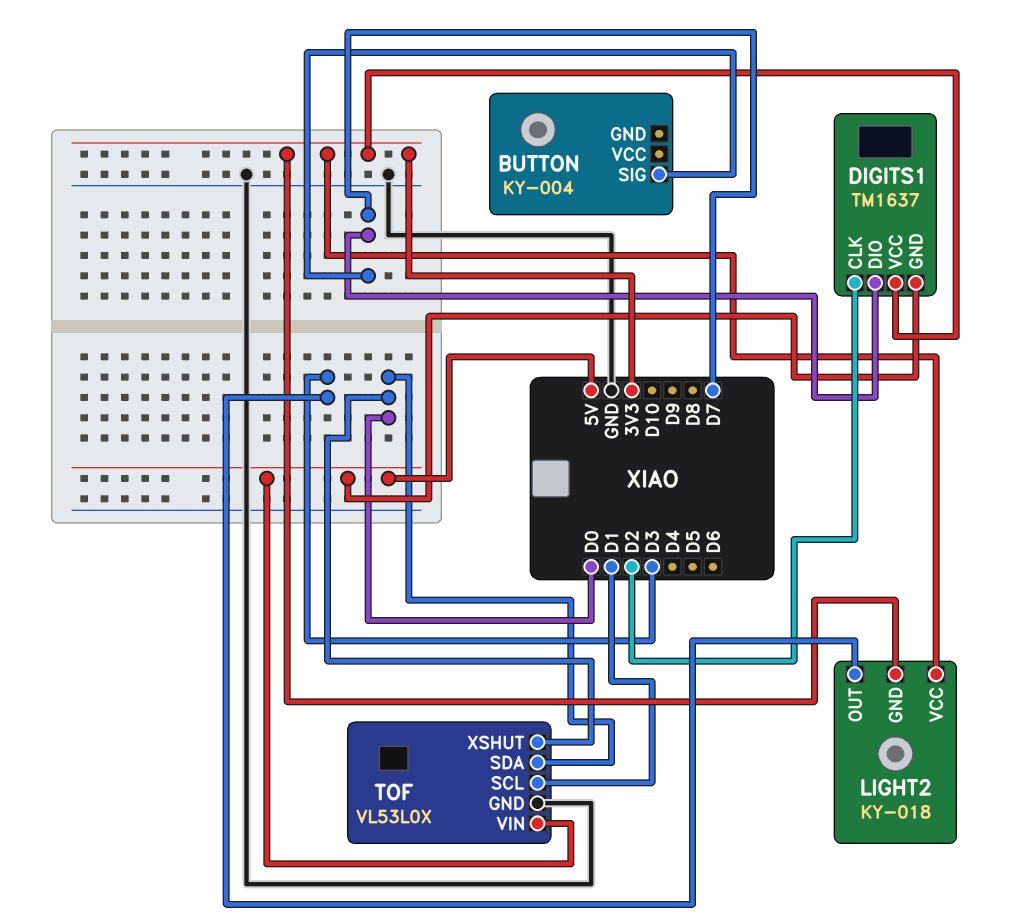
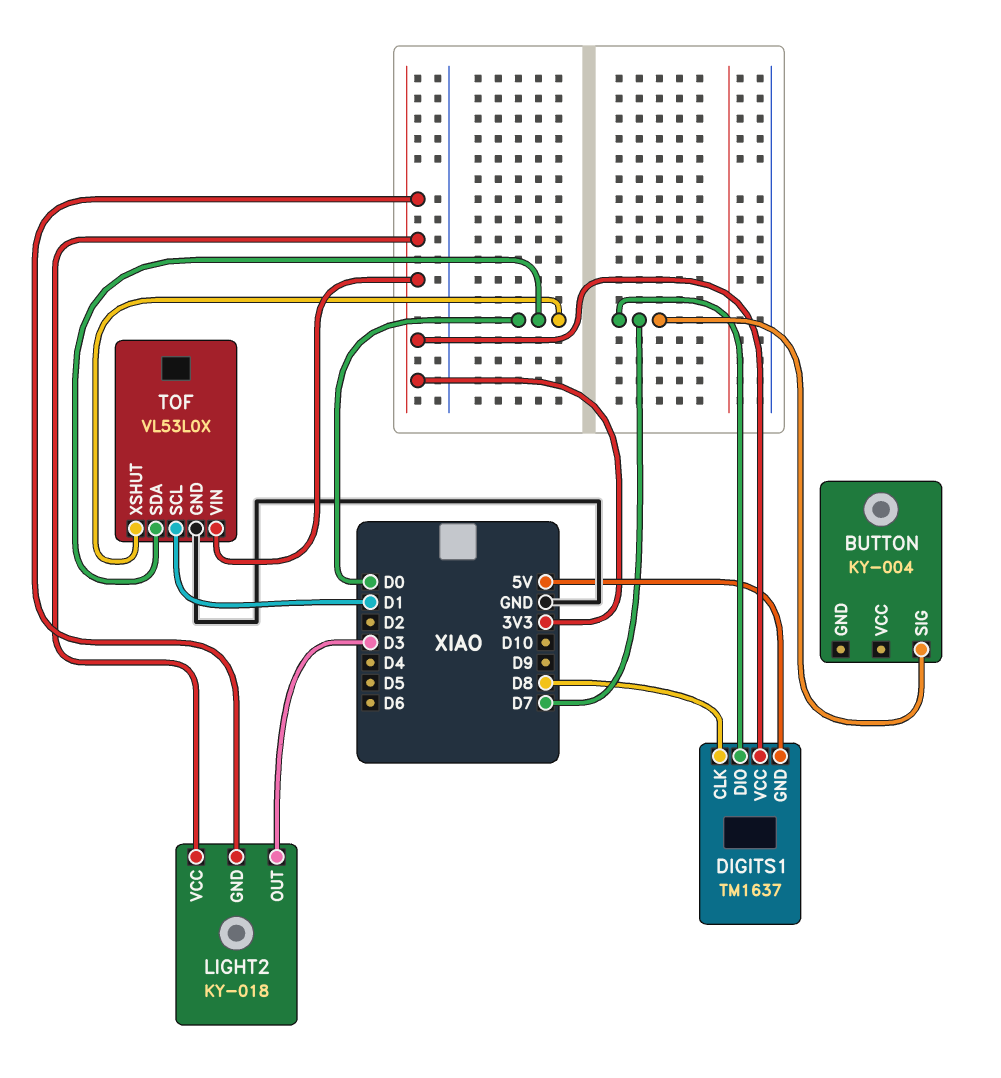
DIGITS1 pin CLK: D2 -> D8
TOF pin VIN: 5V -> 3V3

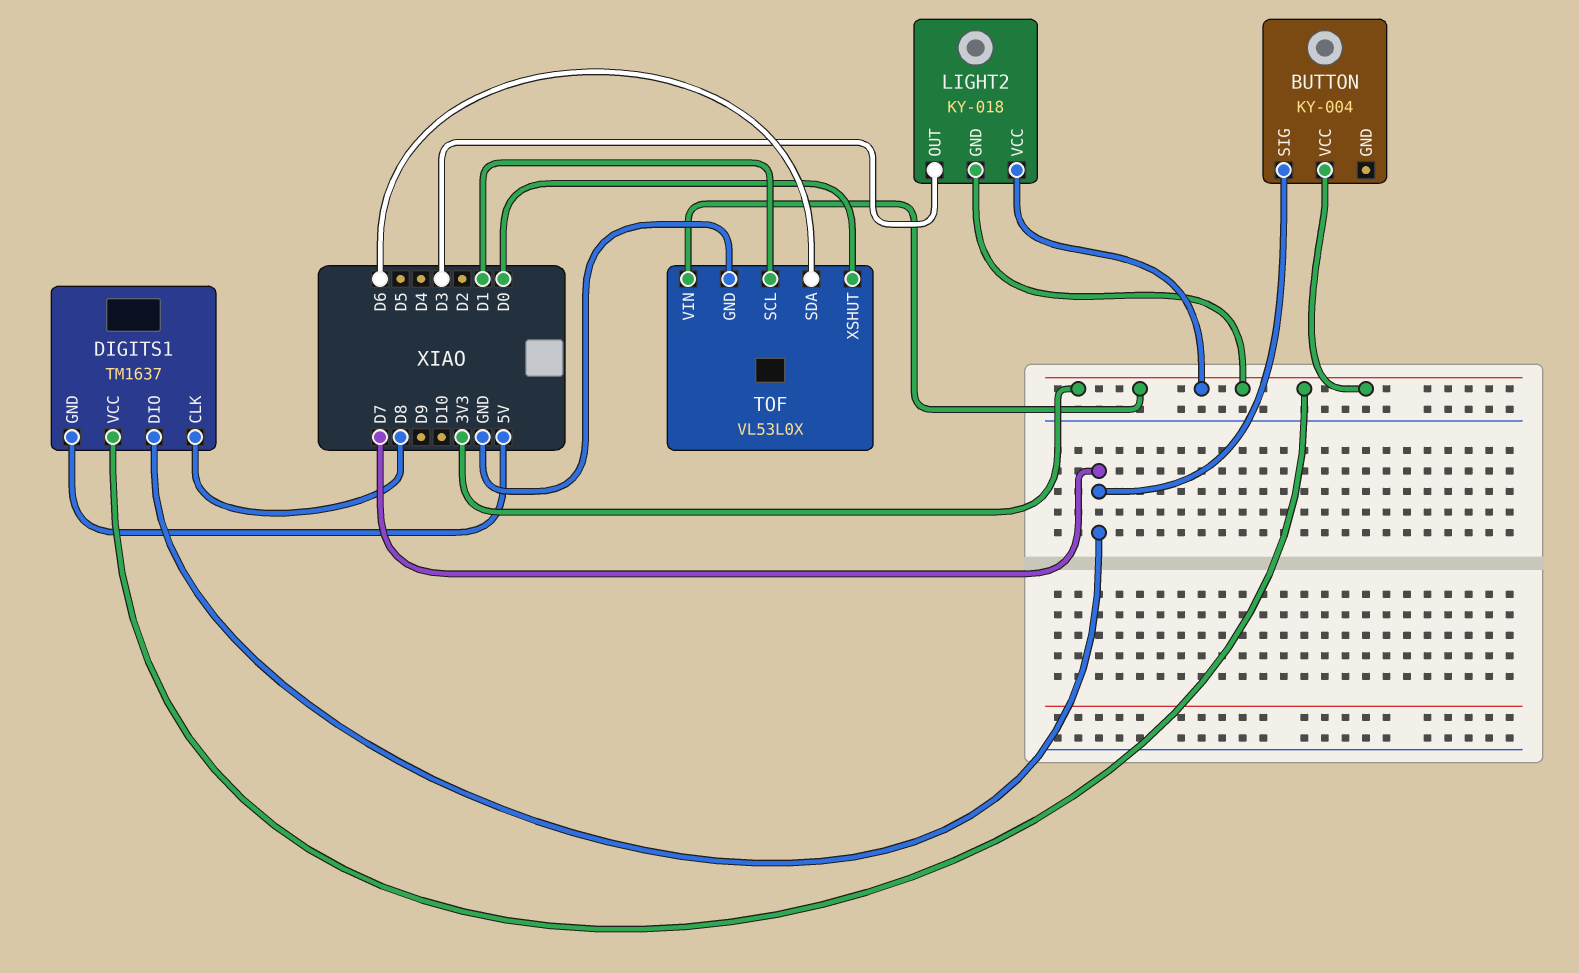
BUTTON pin VCC: none -> 3V3
TOF pin SDA: D0 -> D6

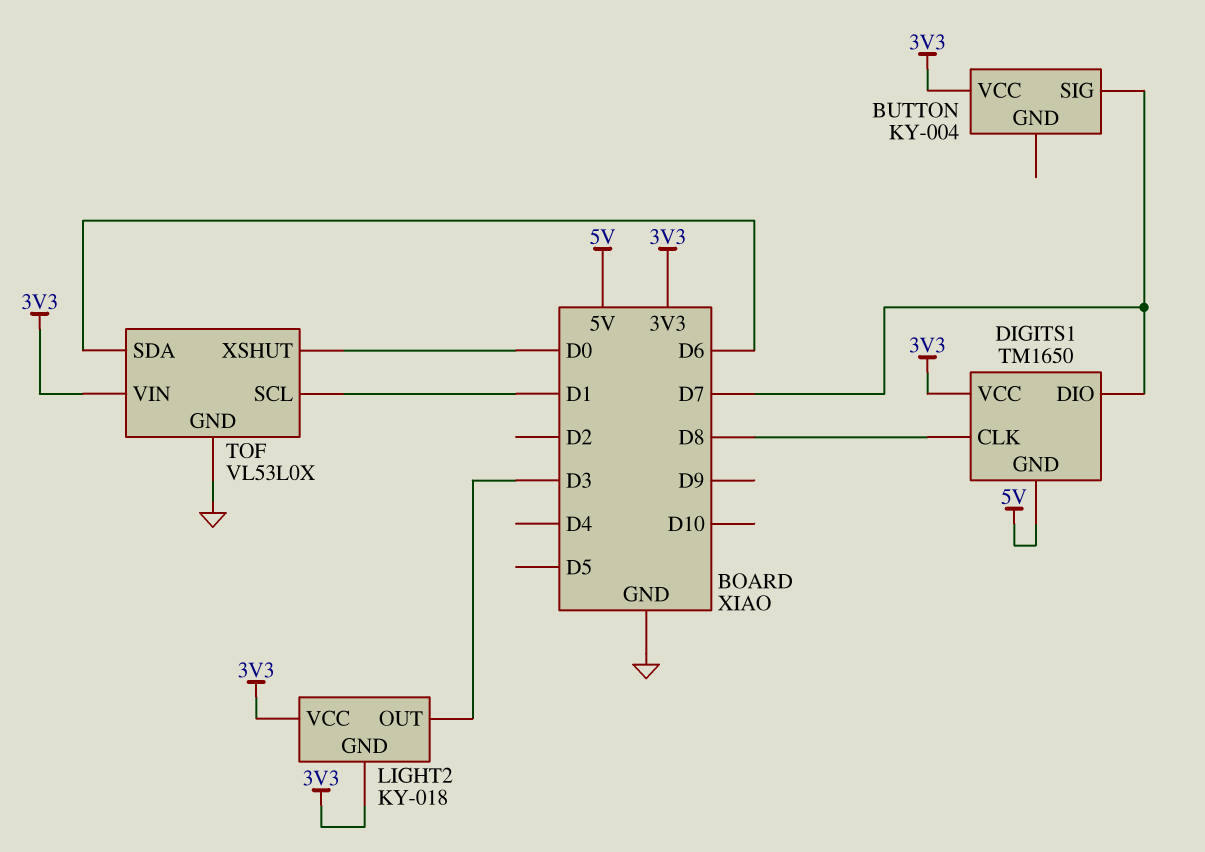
DIGITS1: TM1637 -> TM1650

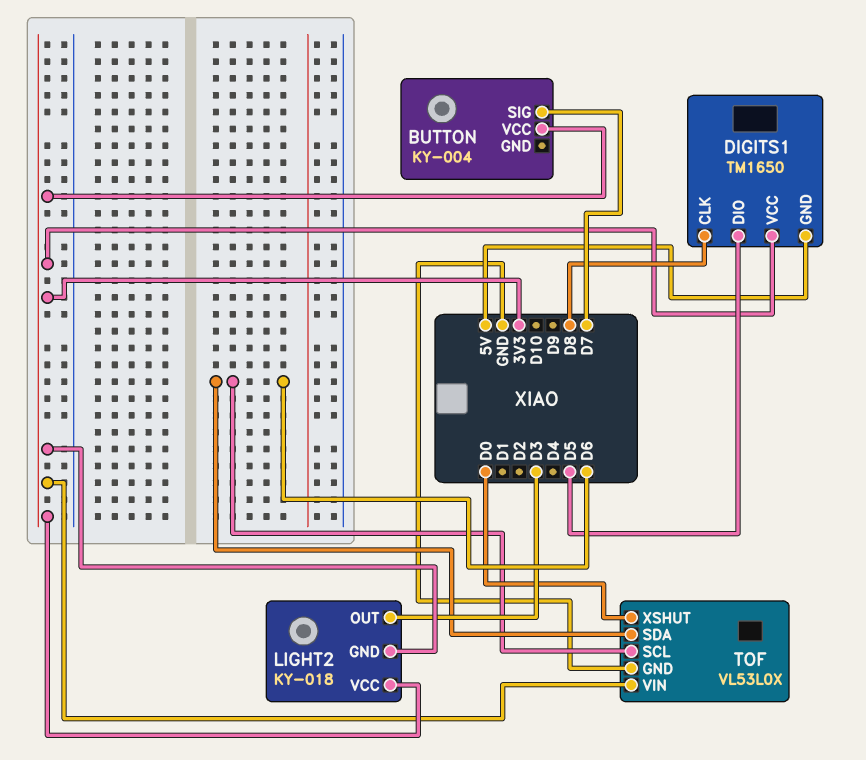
DIGITS1 pin DIO: D7 -> D5
TOF pin SCL: D1 -> D6

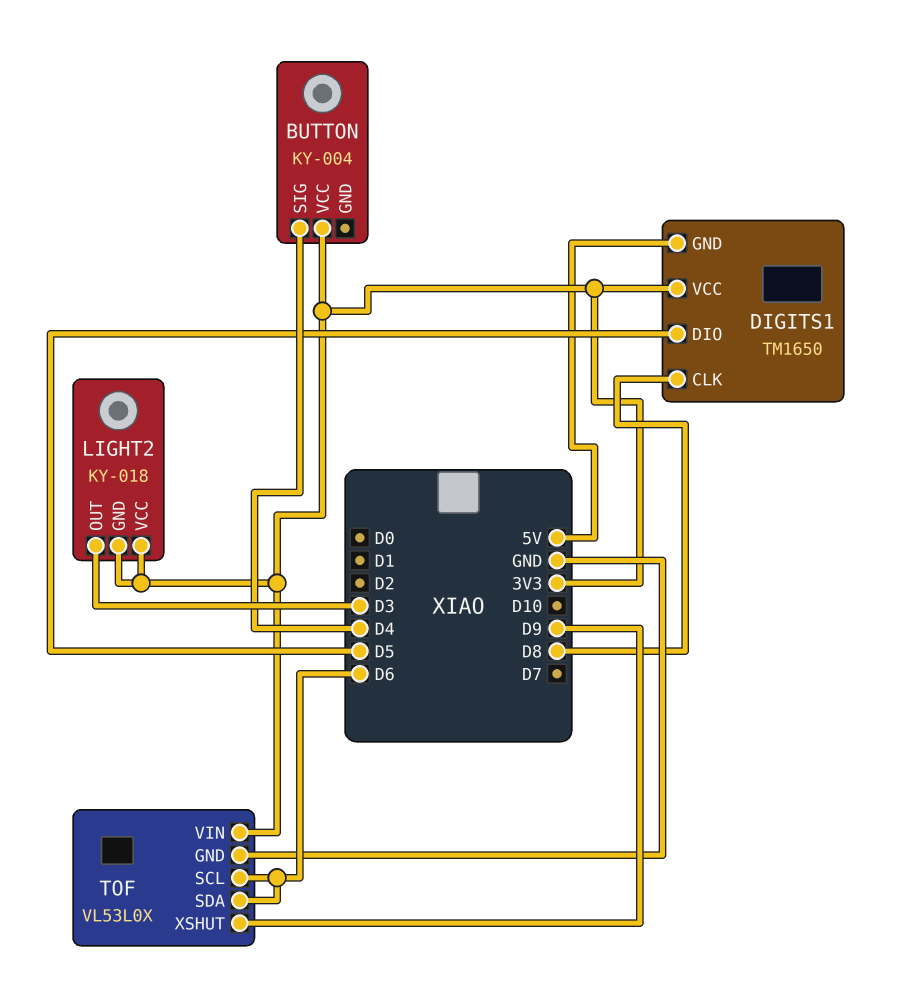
BUTTON pin SIG: D7 -> D4
TOF pin XSHUT: D0 -> D9

